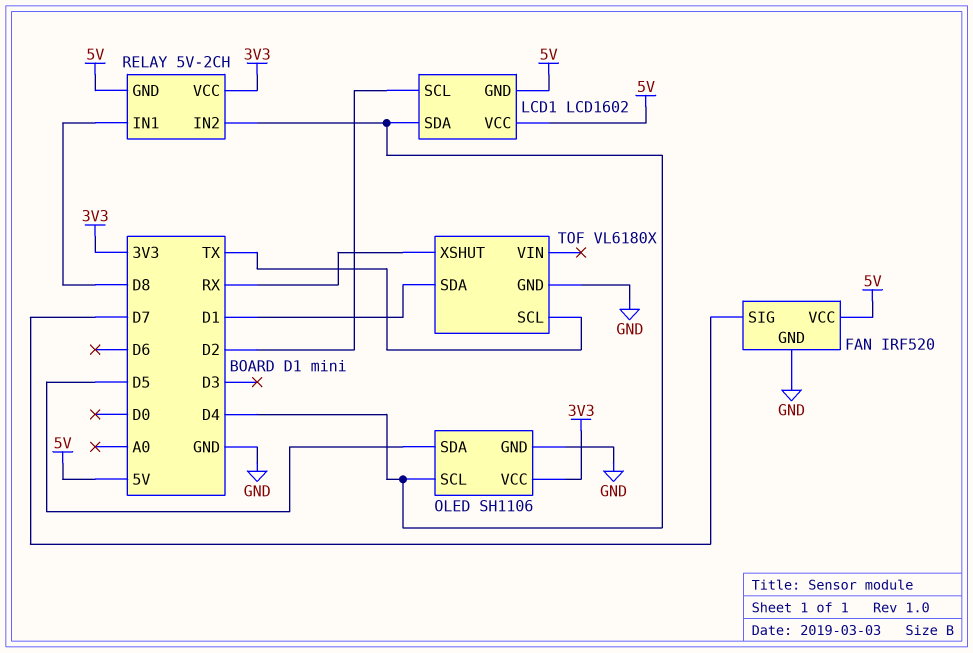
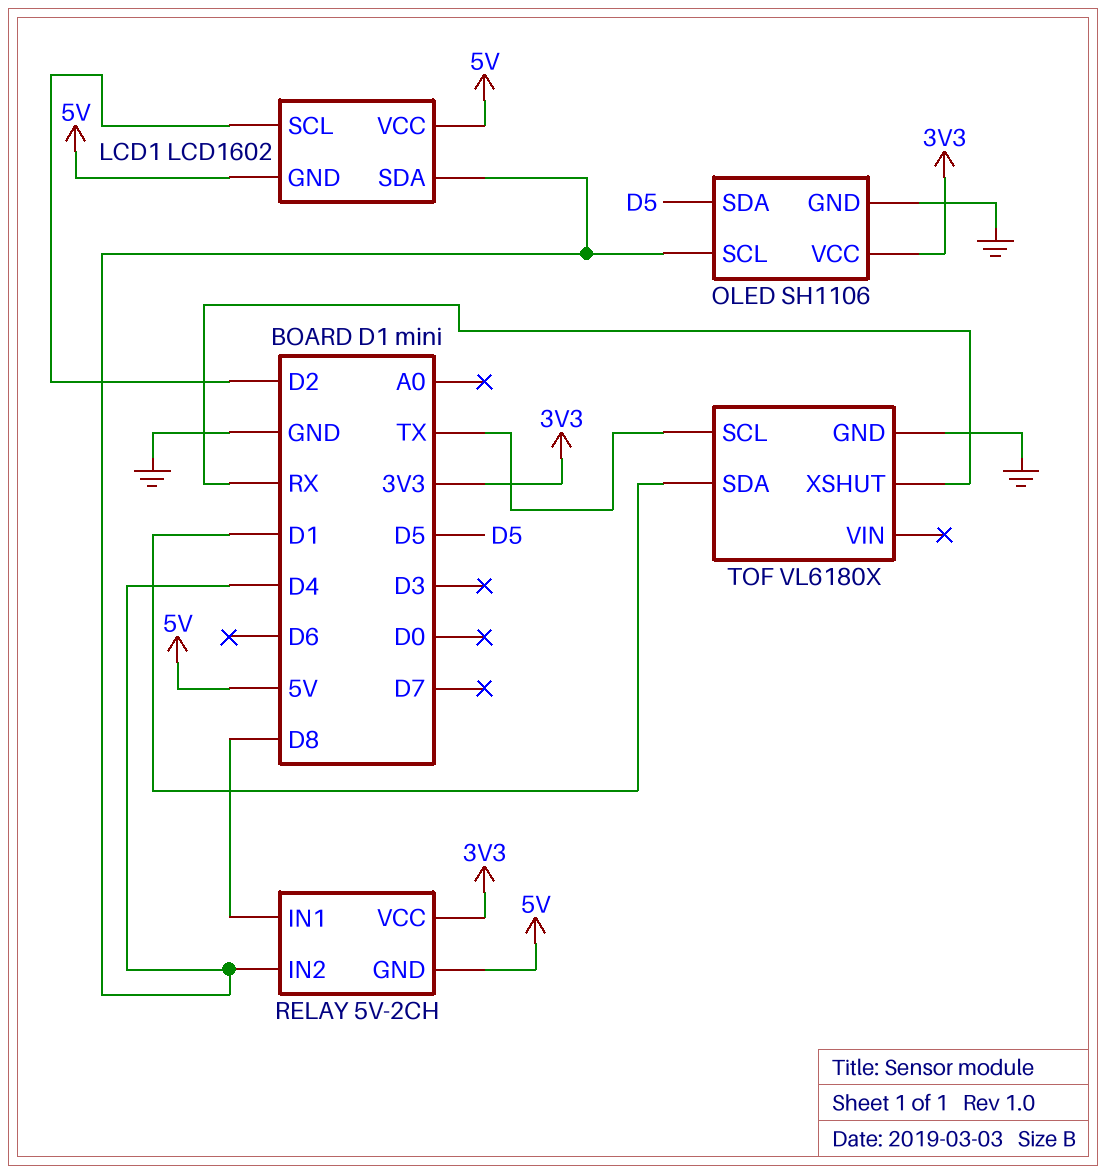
FAN: IRF520 -> none
FAN pin GND: GND -> none
FAN pin SIG: D7 -> none
FAN pin VCC: 5V -> none

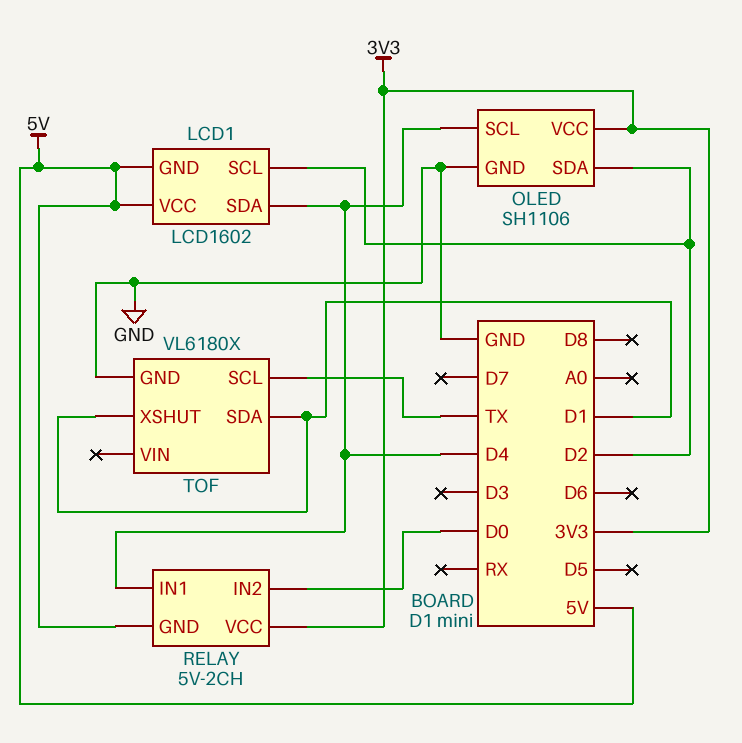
OLED pin SDA: D5 -> D2
RELAY pin IN1: D8 -> D4
RELAY pin IN2: D4 -> D0
TOF pin XSHUT: RX -> D1

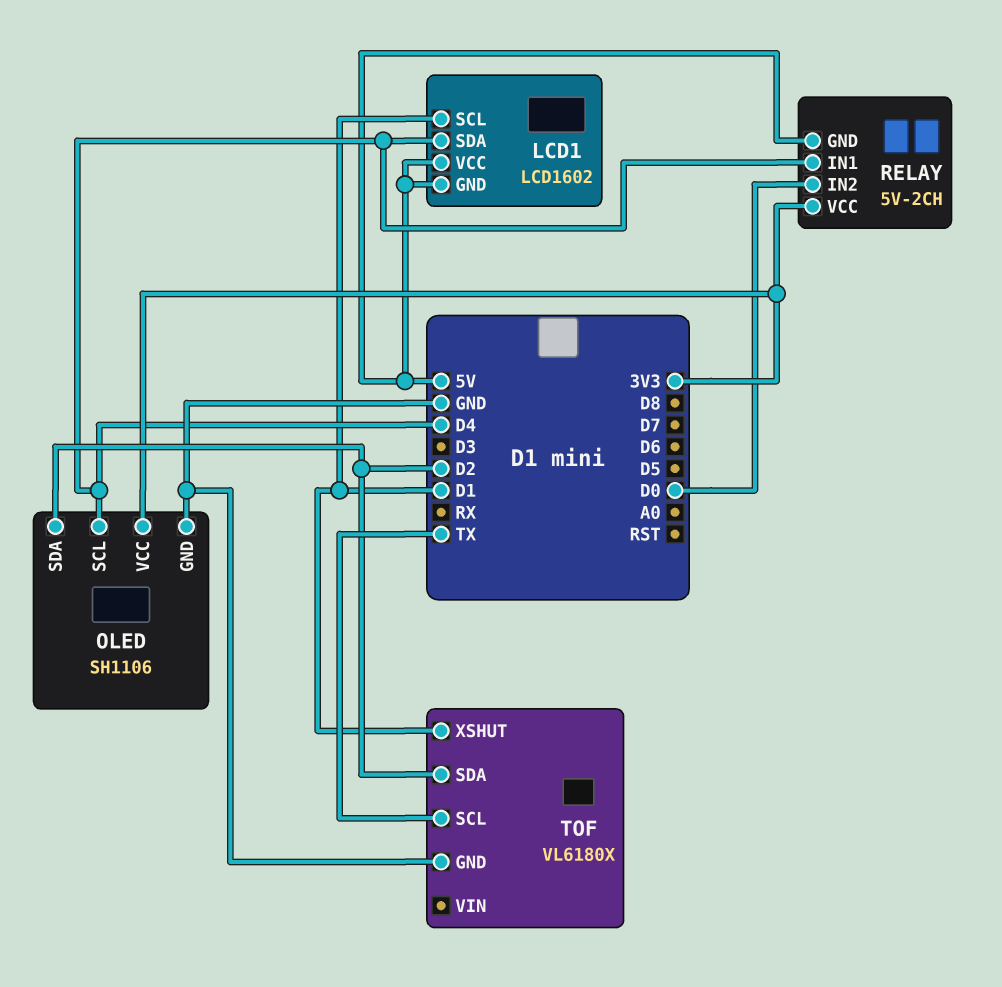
LCD1 pin SCL: D2 -> D1
TOF pin SDA: D1 -> D2

